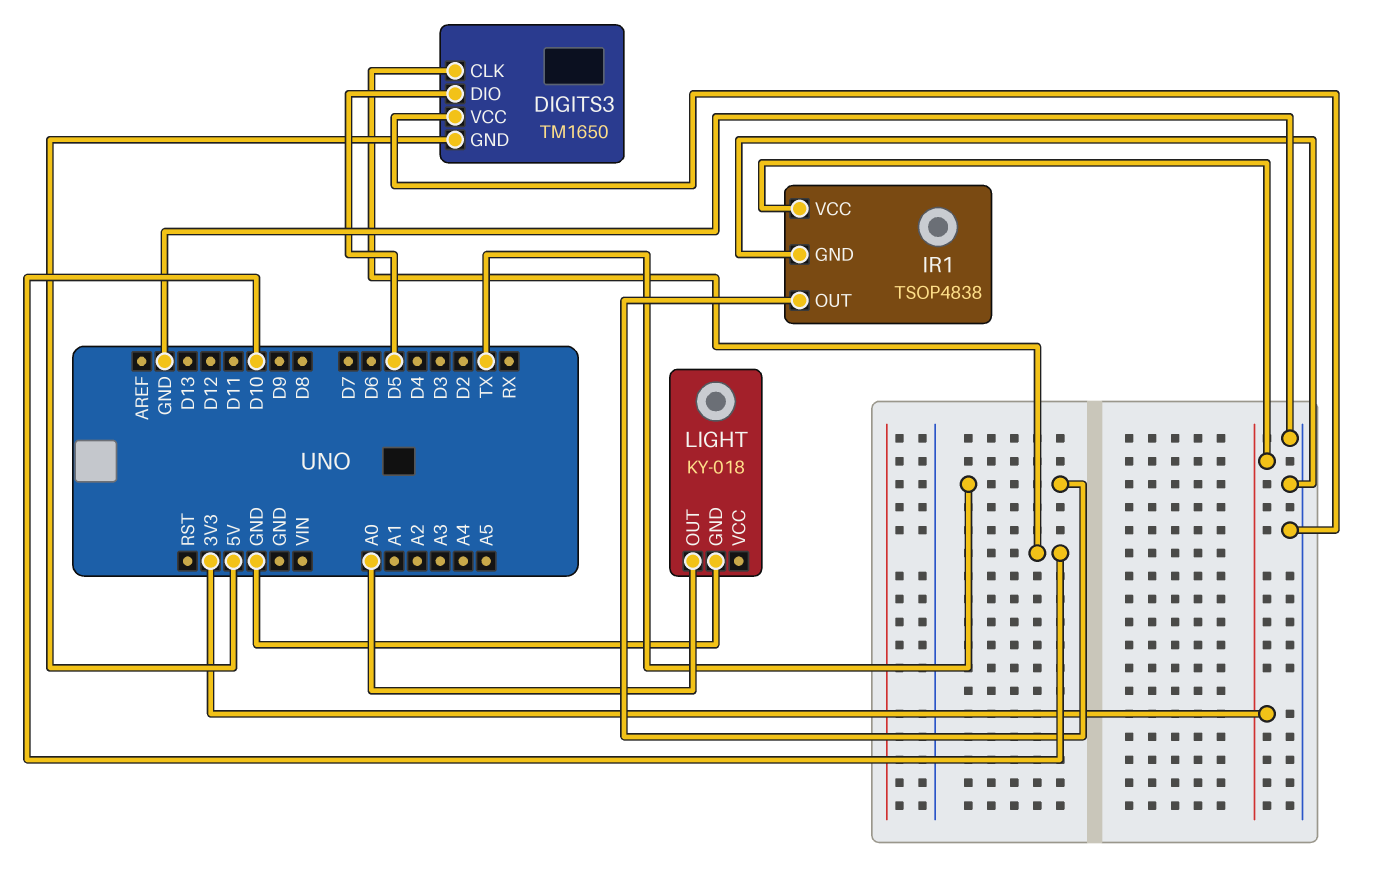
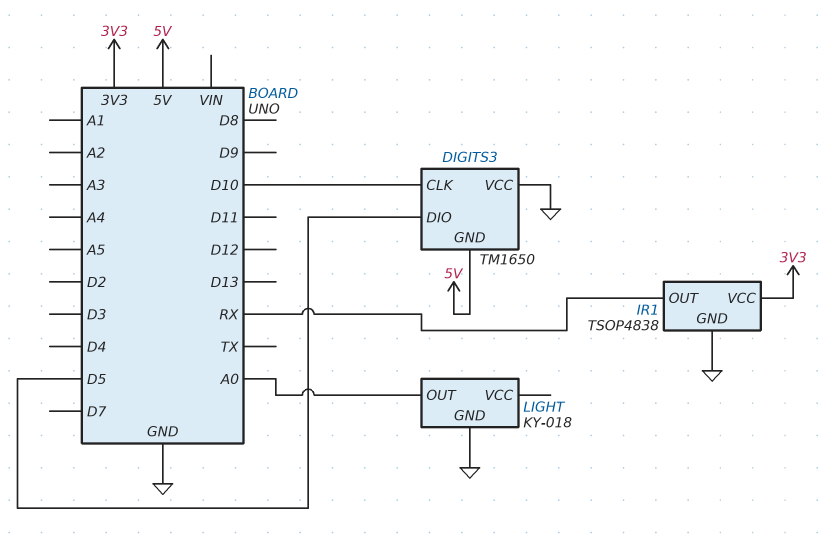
IR1 pin OUT: TX -> RX

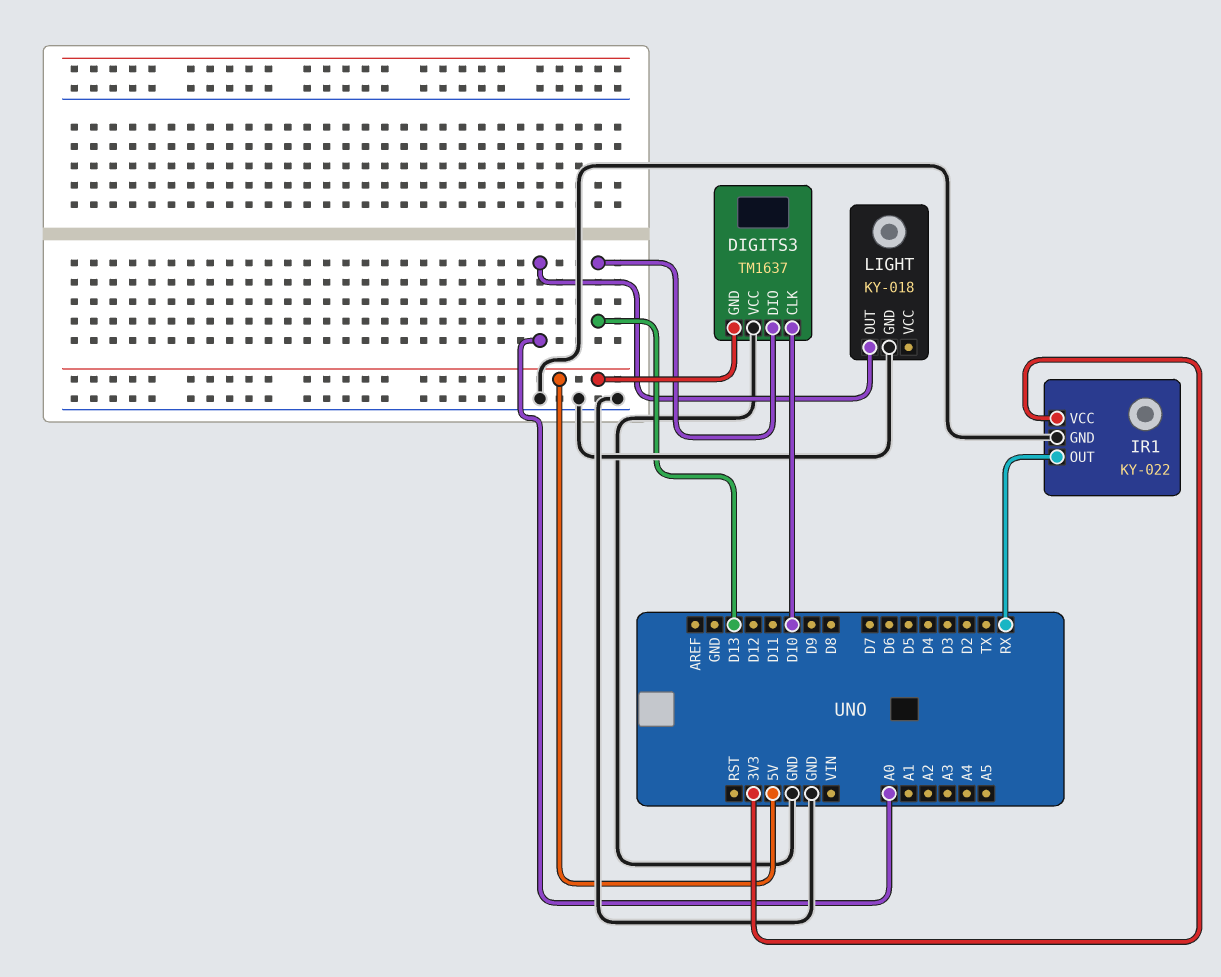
DIGITS3: TM1650 -> TM1637
DIGITS3 pin DIO: D5 -> D13
IR1: TSOP4838 -> KY-022

